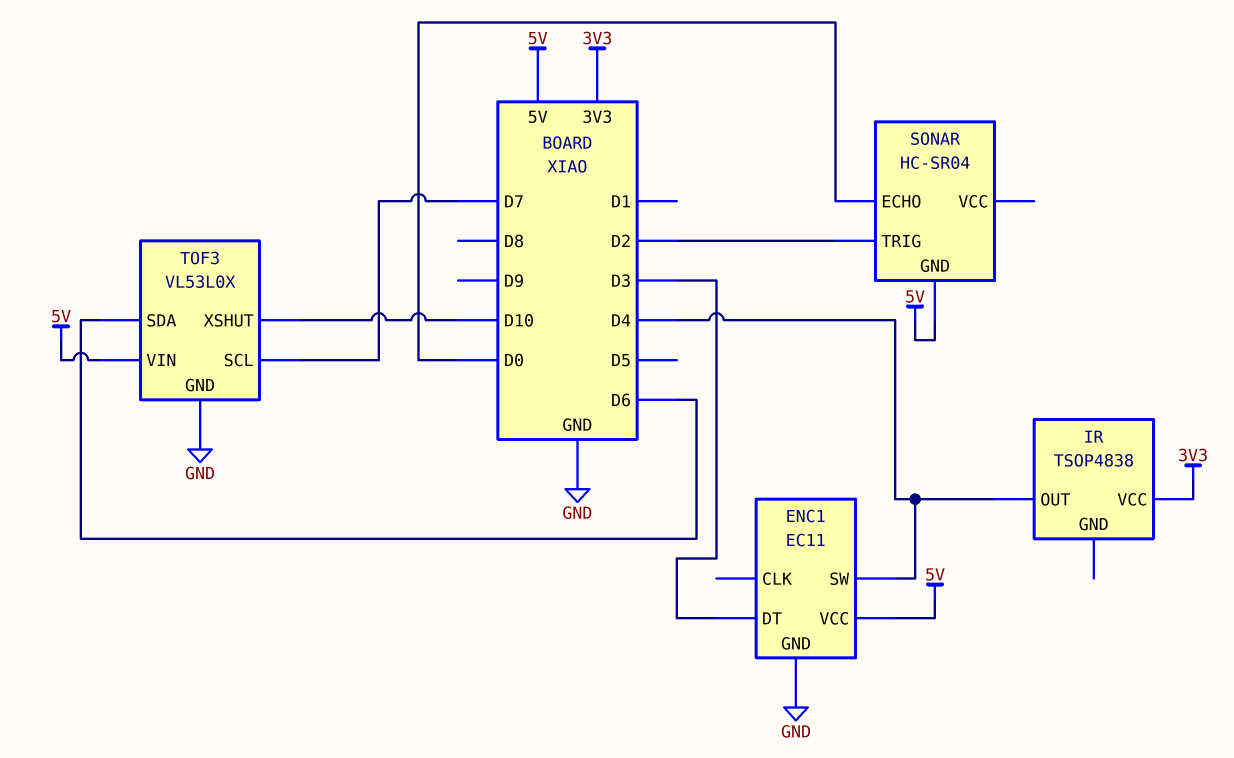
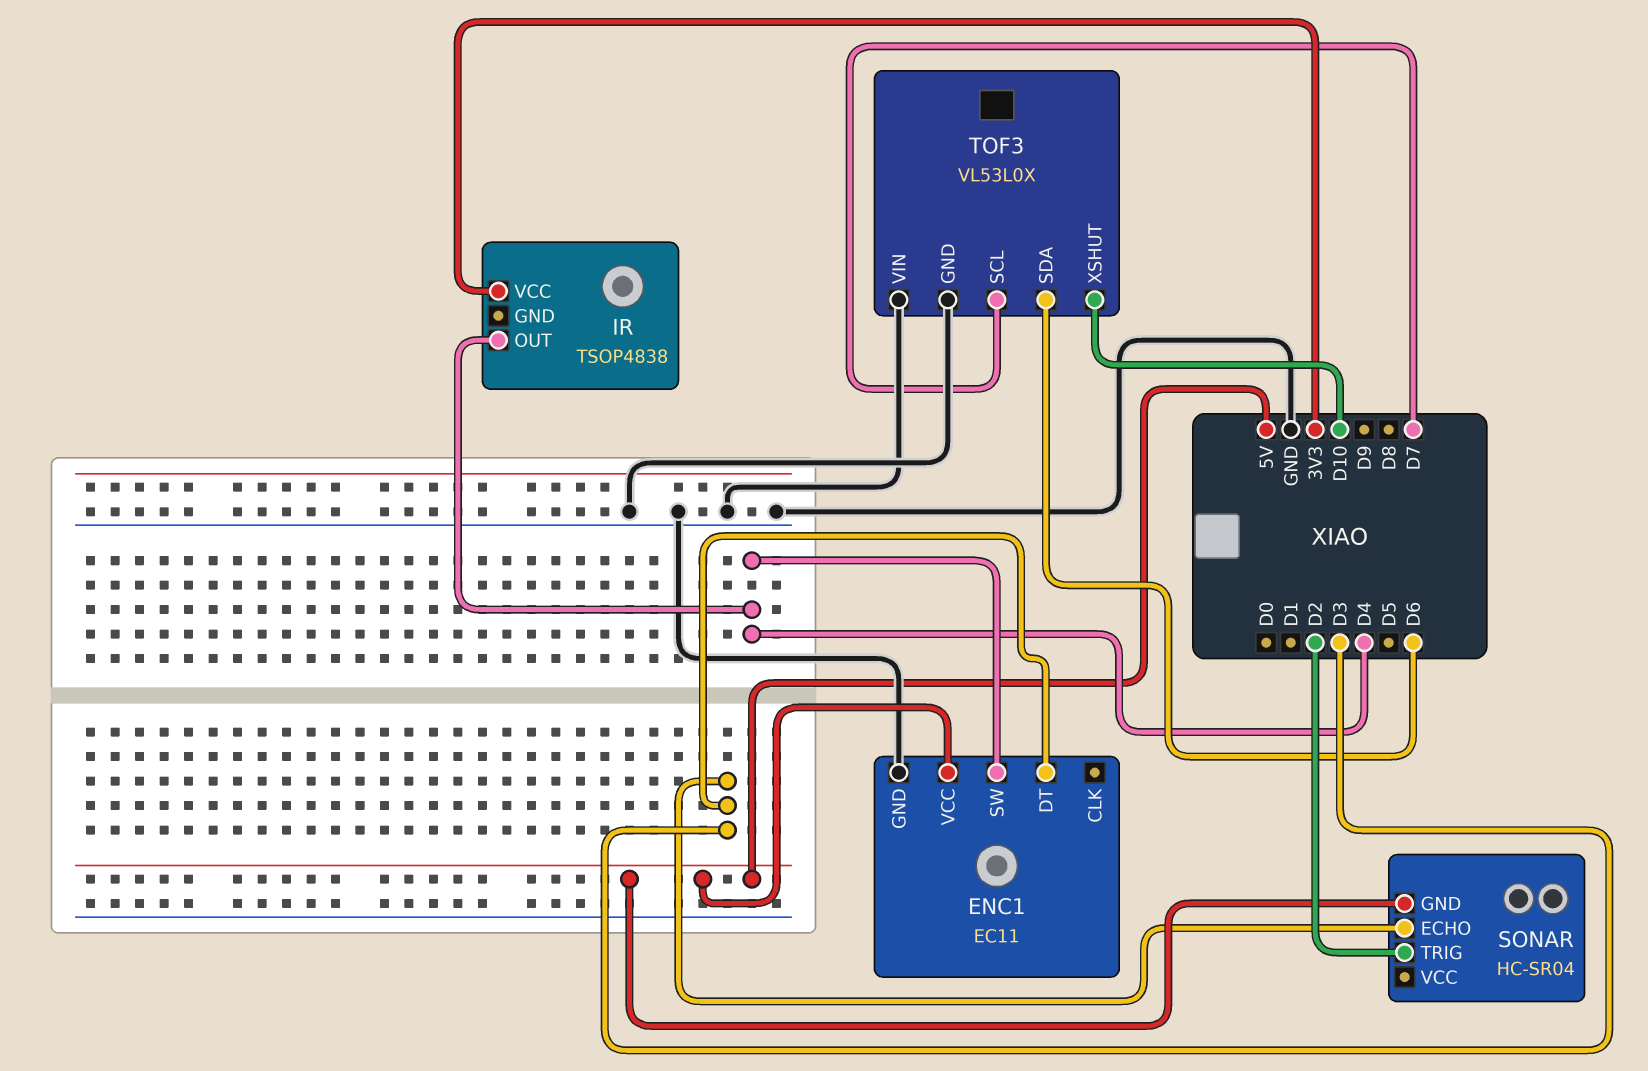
SONAR pin ECHO: D0 -> D3
TOF3 pin VIN: 5V -> GND

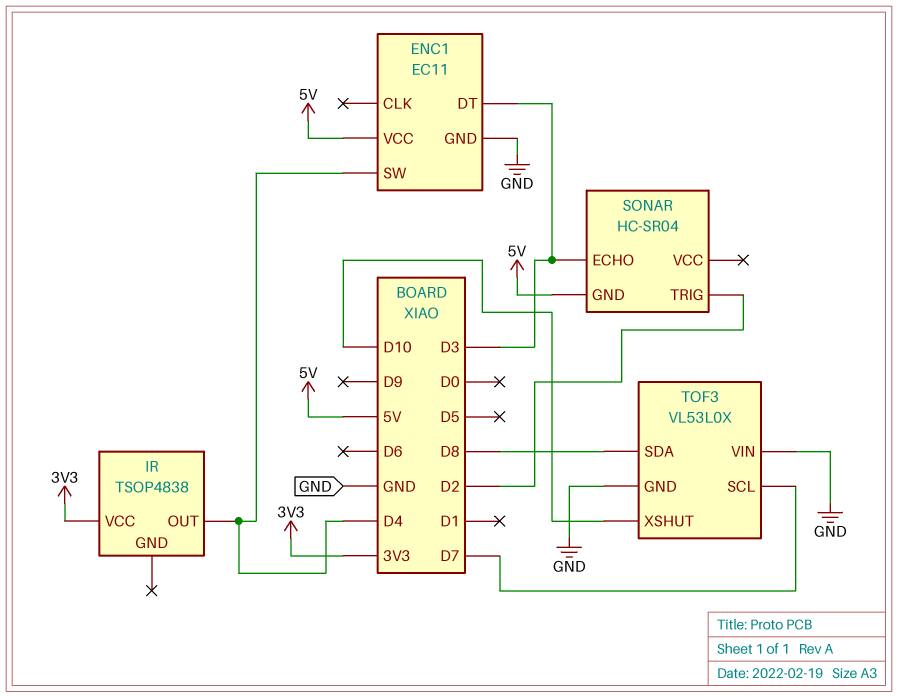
TOF3 pin SDA: D6 -> D8

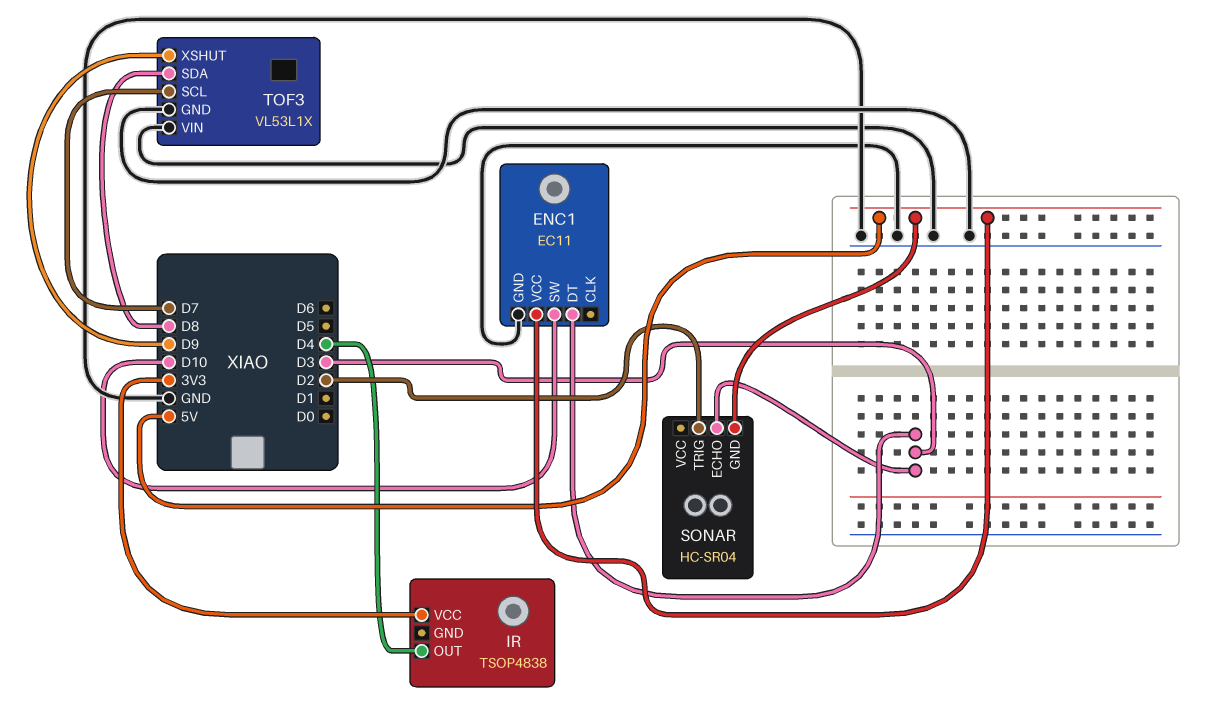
ENC1 pin SW: D4 -> D10
TOF3: VL53L0X -> VL53L1X
TOF3 pin XSHUT: D10 -> D9

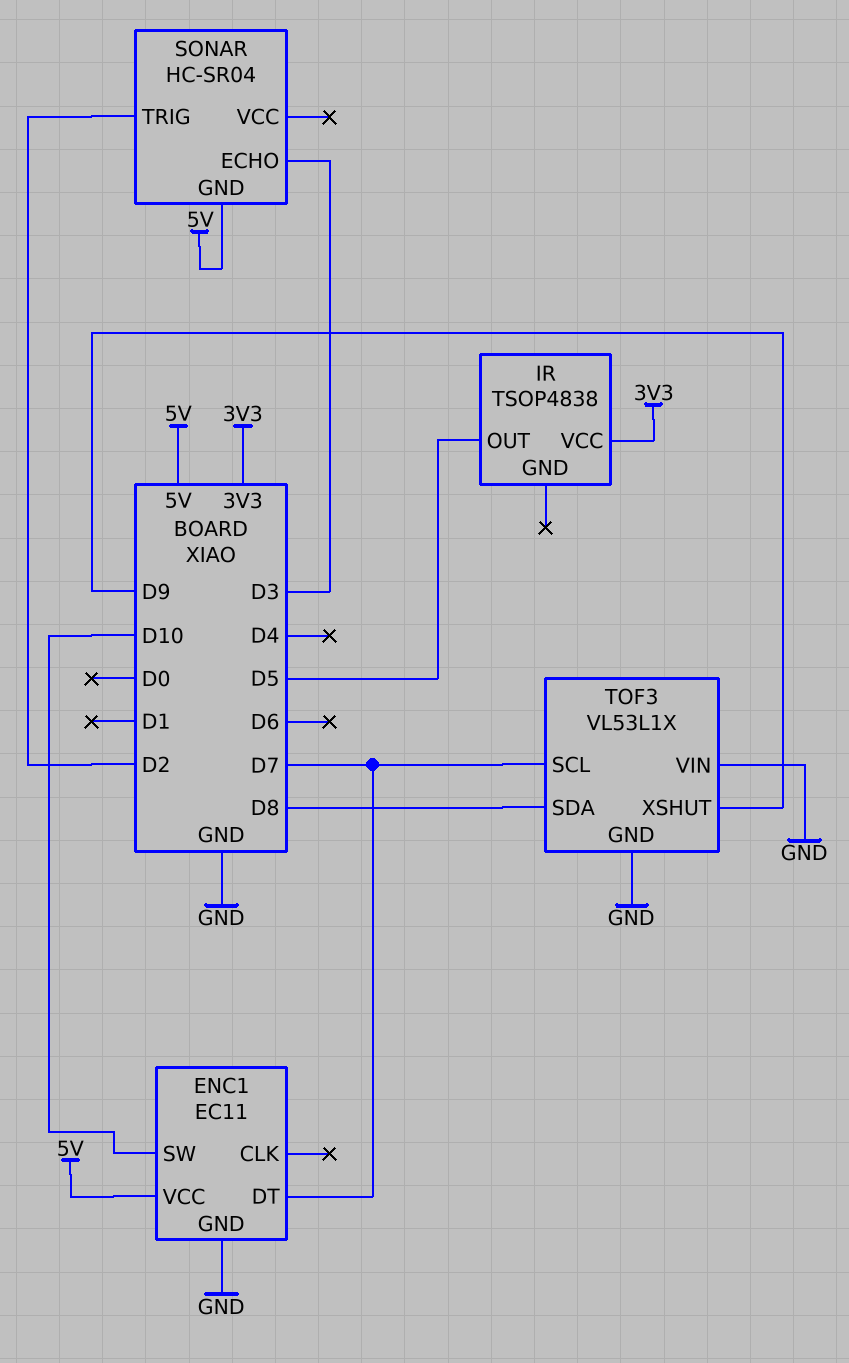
ENC1 pin DT: D3 -> D7
IR pin OUT: D4 -> D5

